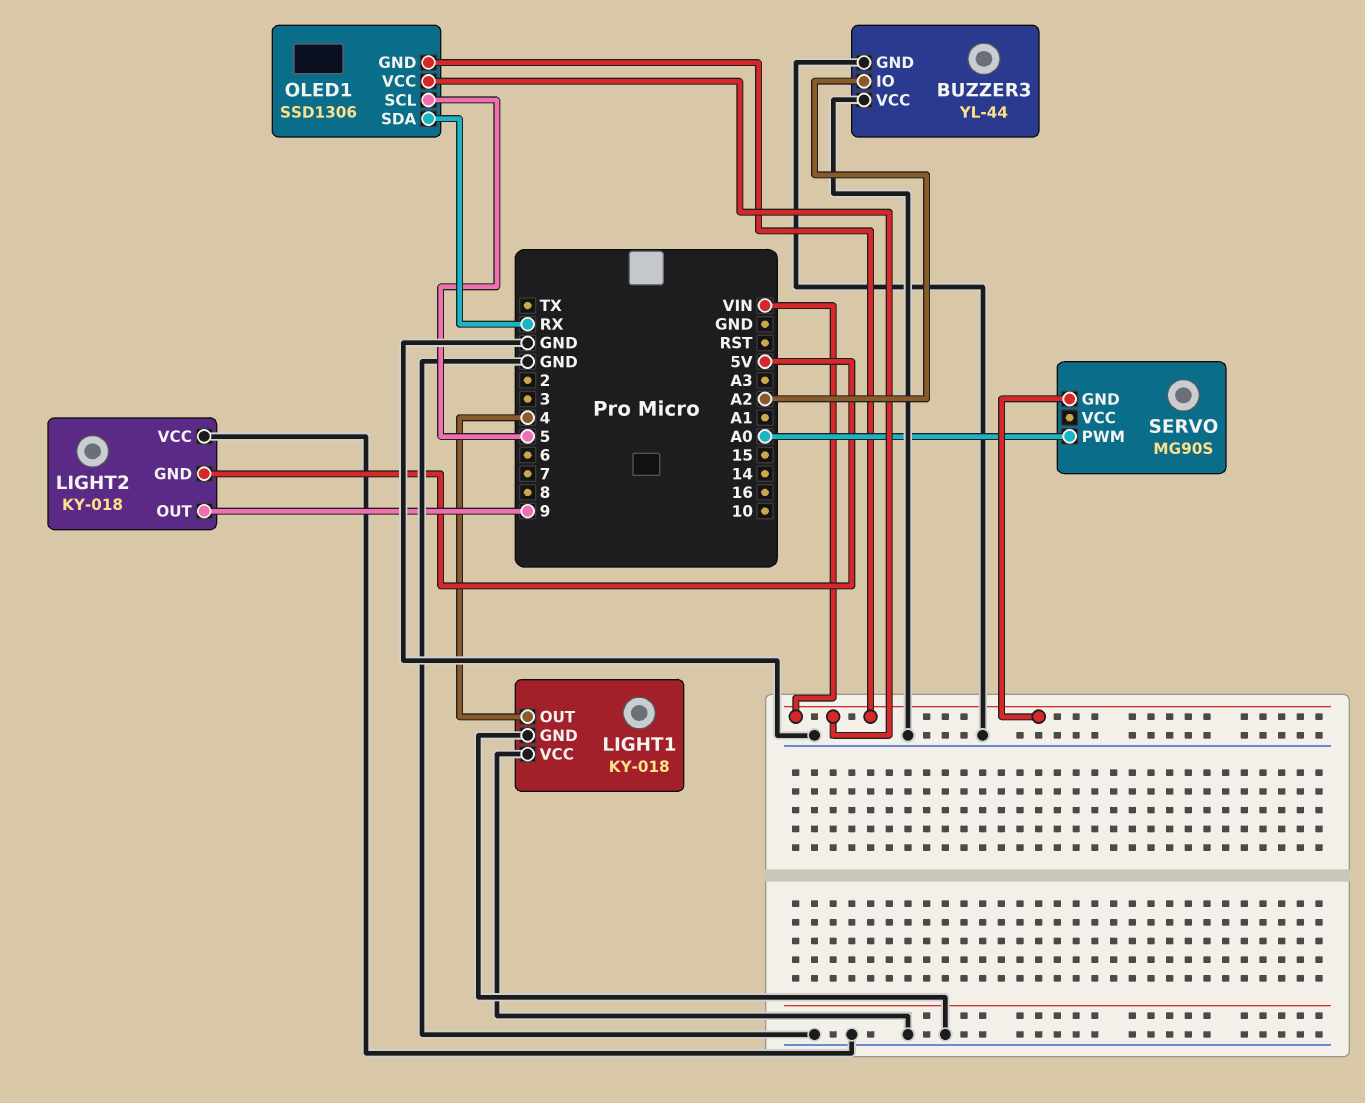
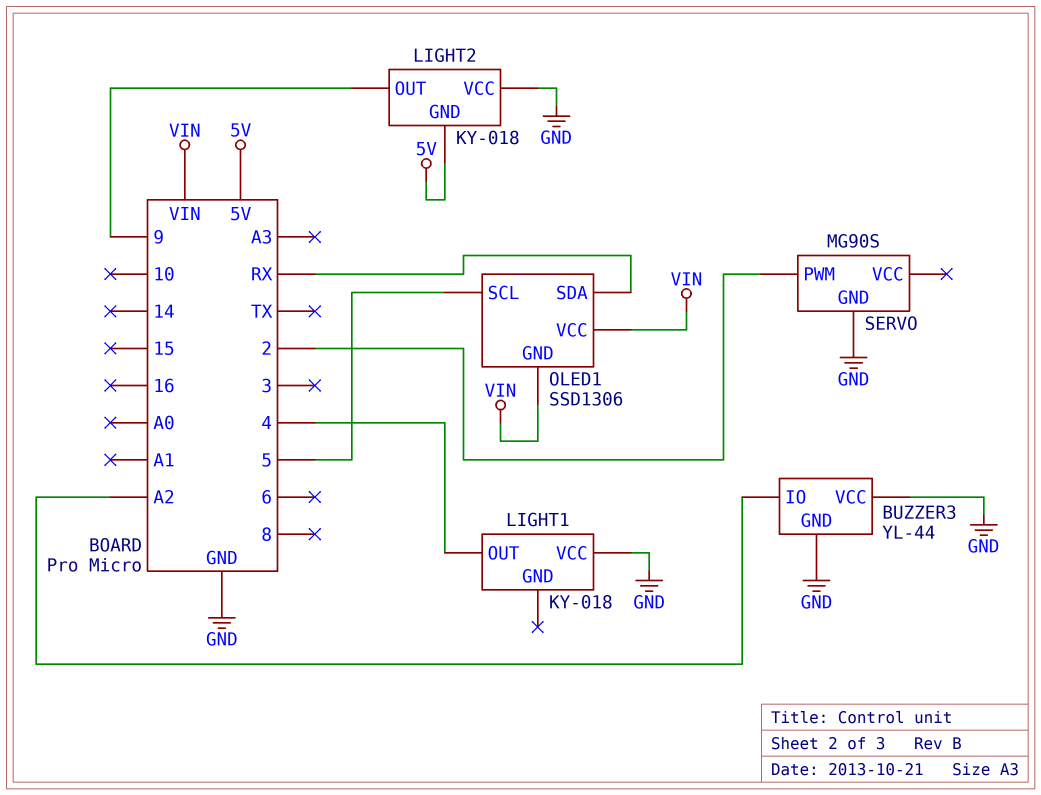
LIGHT1 pin GND: GND -> none
SERVO pin GND: VIN -> GND
SERVO pin PWM: A0 -> 2

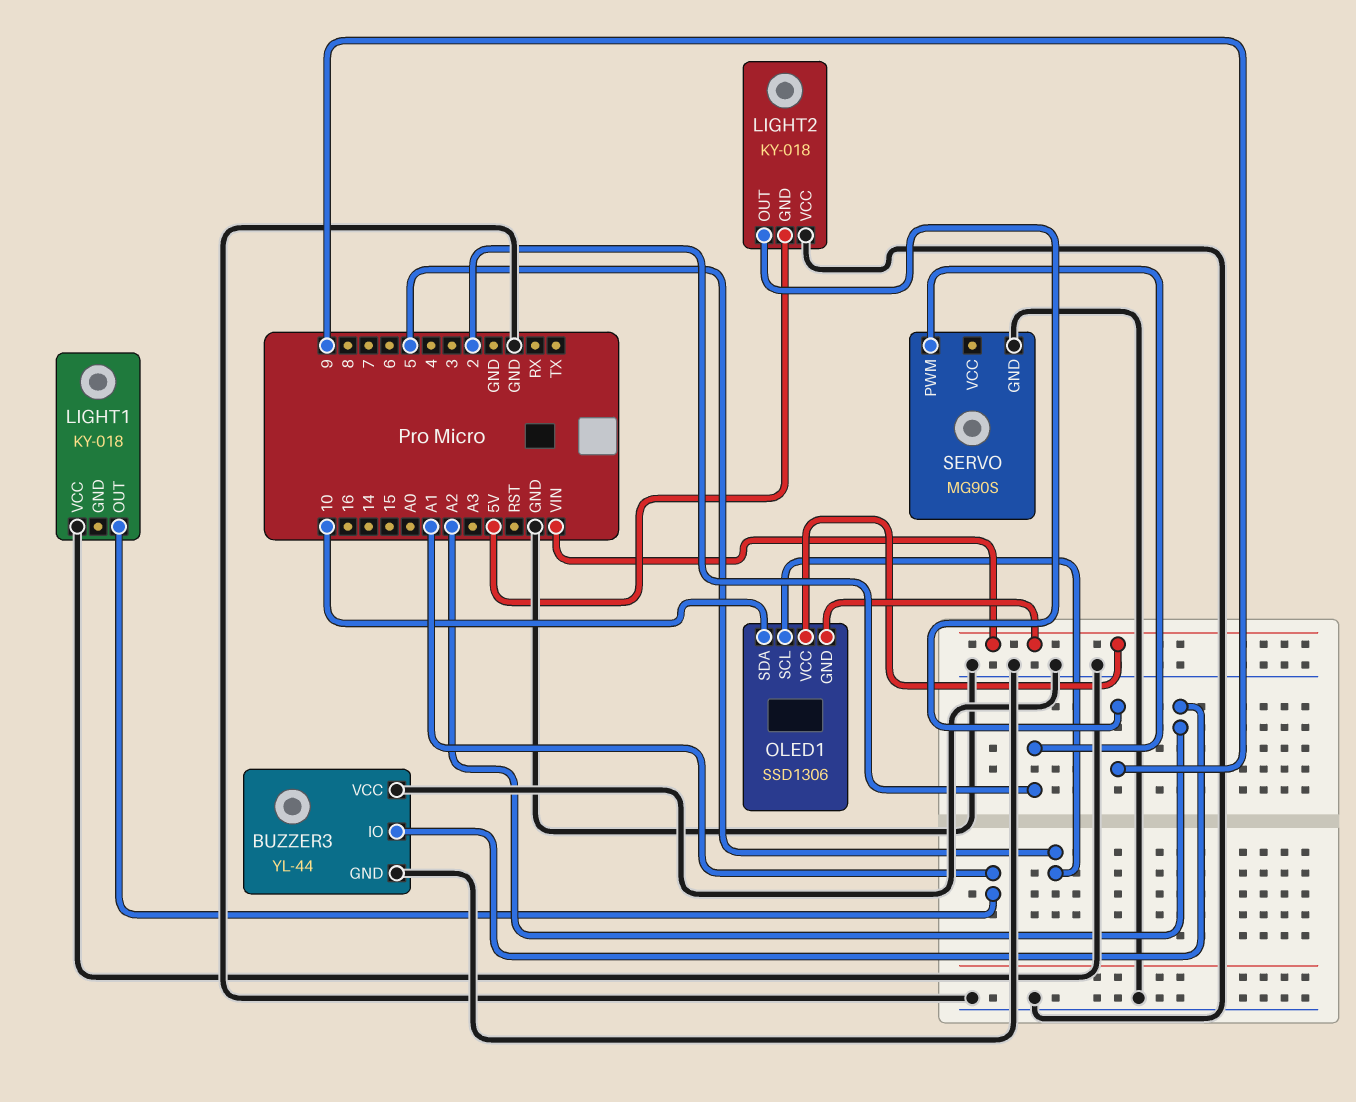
LIGHT1 pin OUT: 4 -> A1
OLED1 pin SDA: RX -> 10

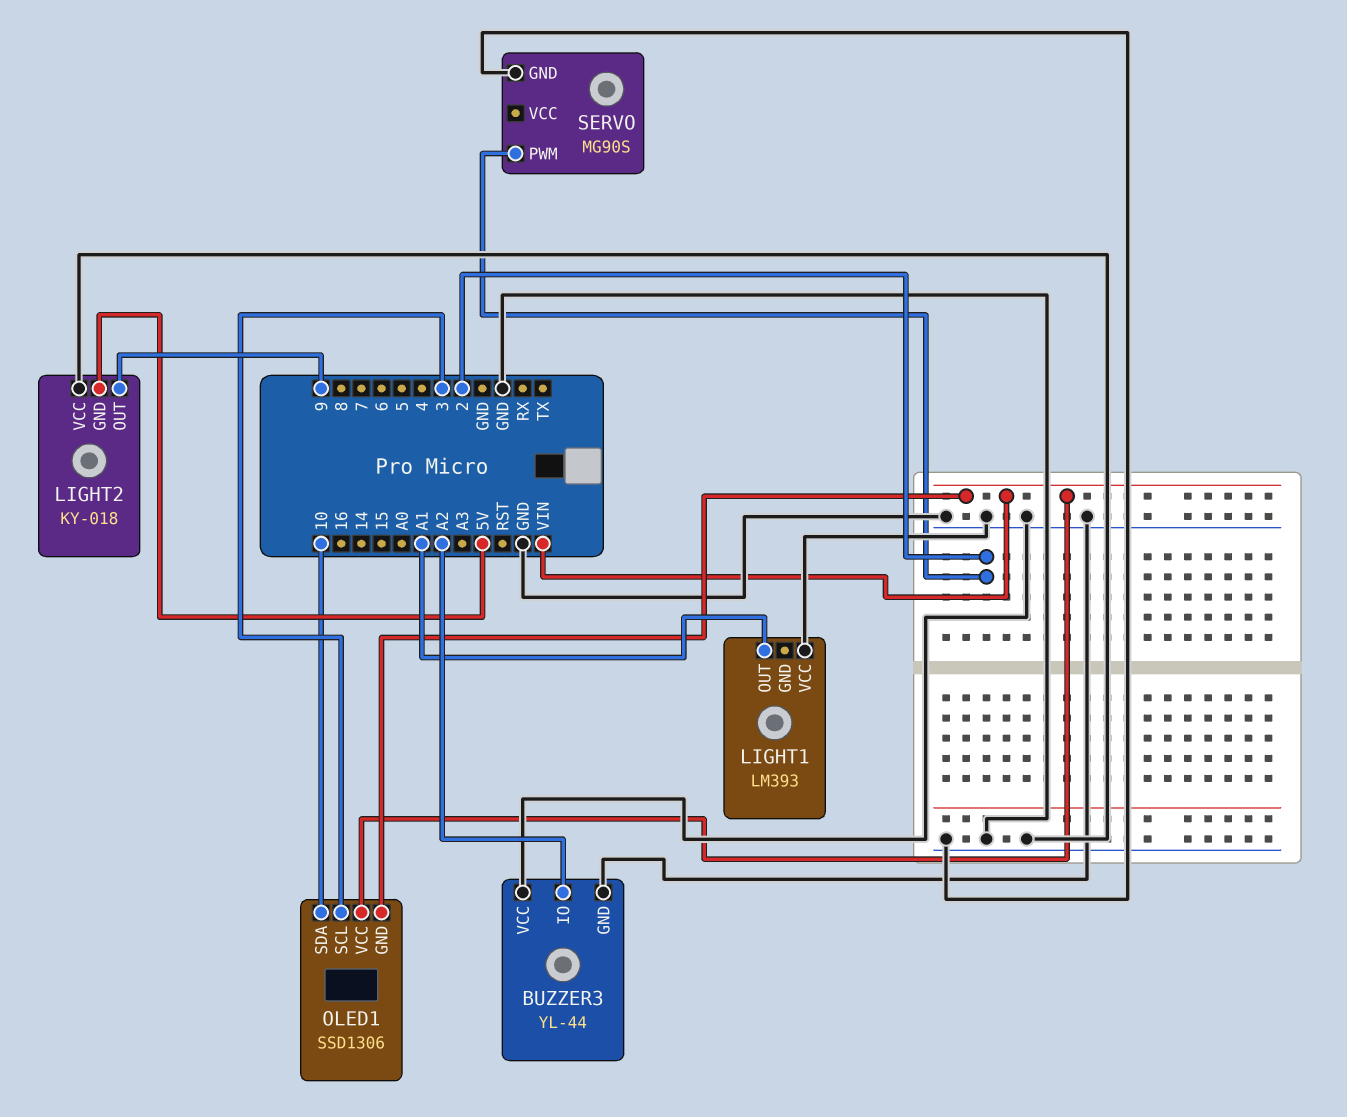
LIGHT1: KY-018 -> LM393
OLED1 pin SCL: 5 -> 3

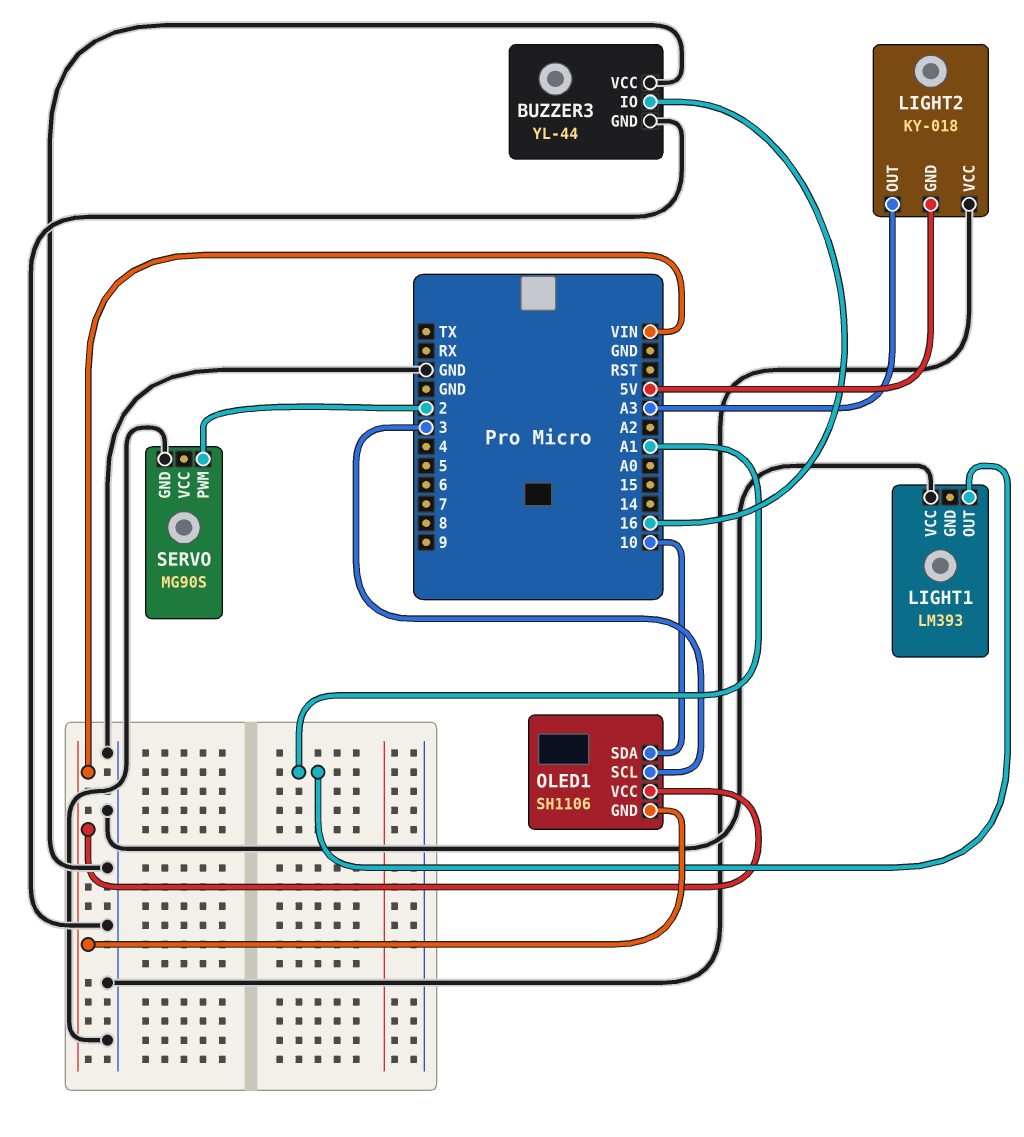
BUZZER3 pin IO: A2 -> 16
LIGHT2 pin OUT: 9 -> A3
OLED1: SSD1306 -> SH1106

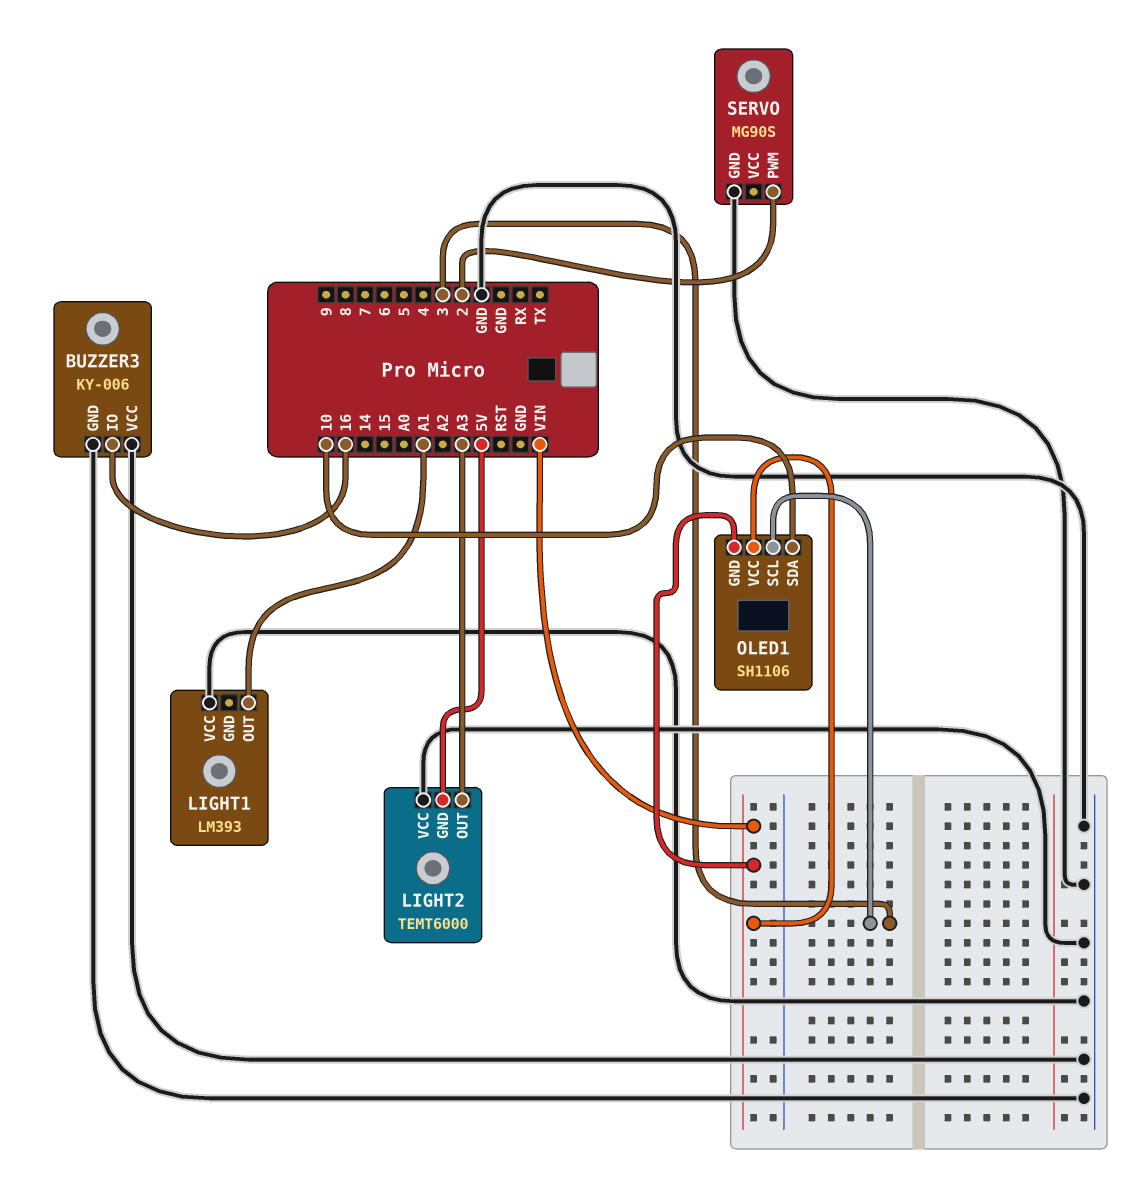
BUZZER3: YL-44 -> KY-006
LIGHT2: KY-018 -> TEMT6000

